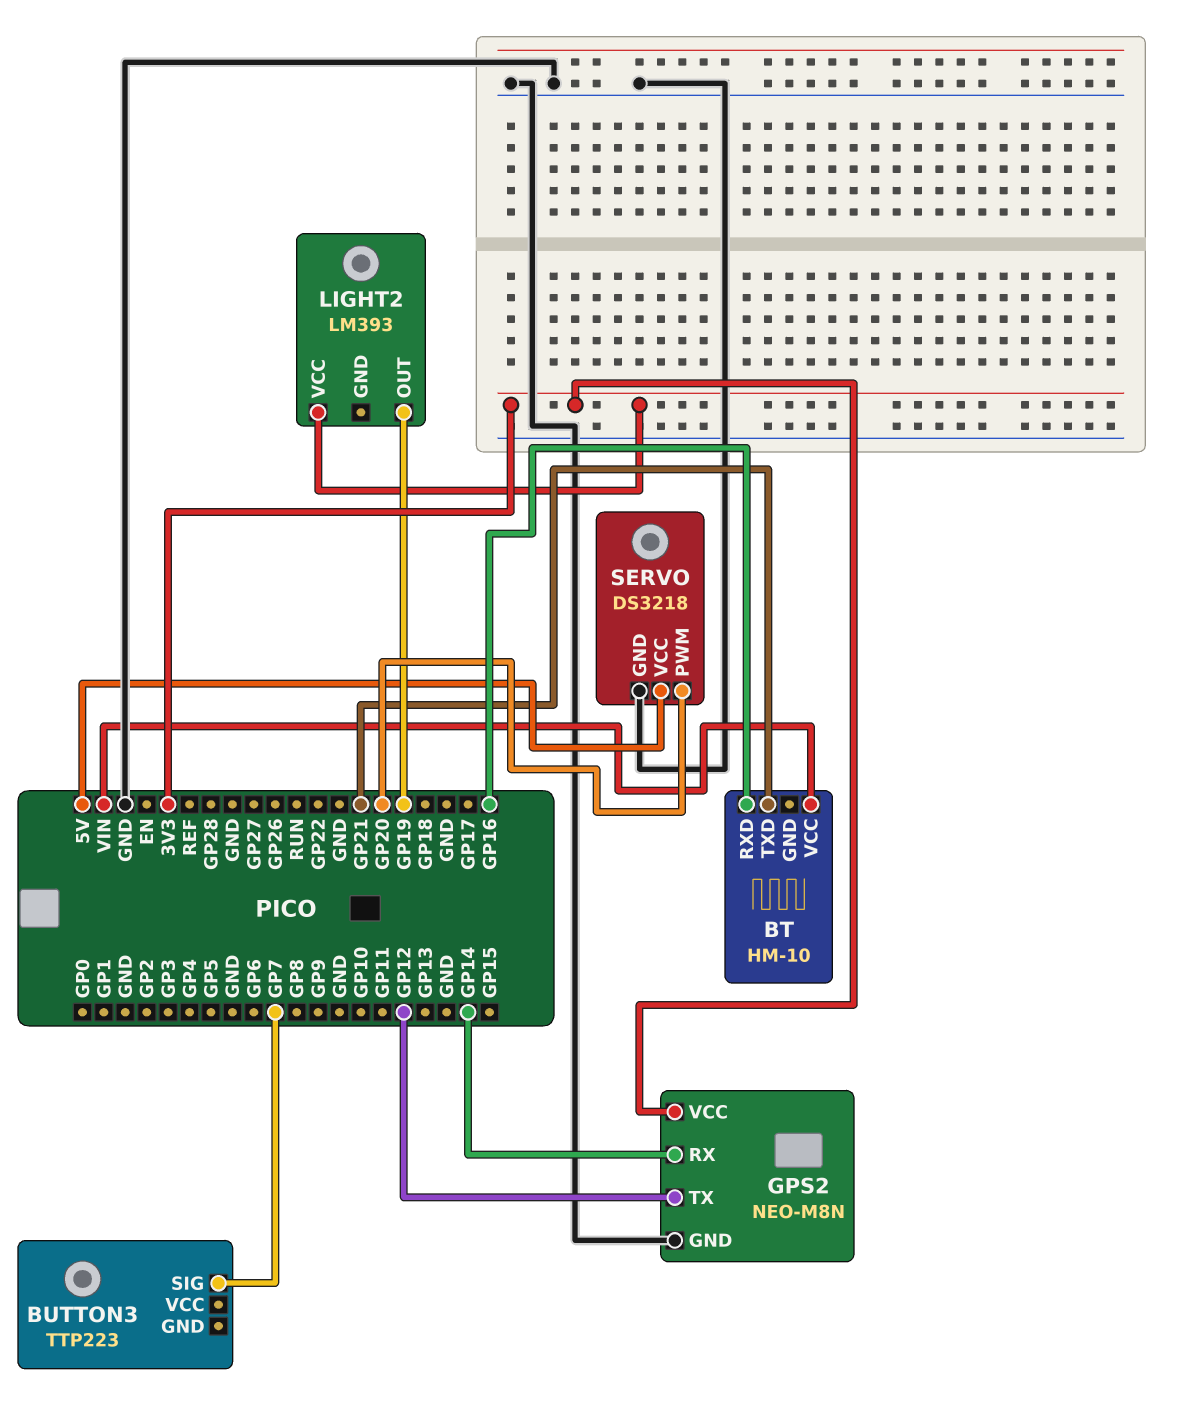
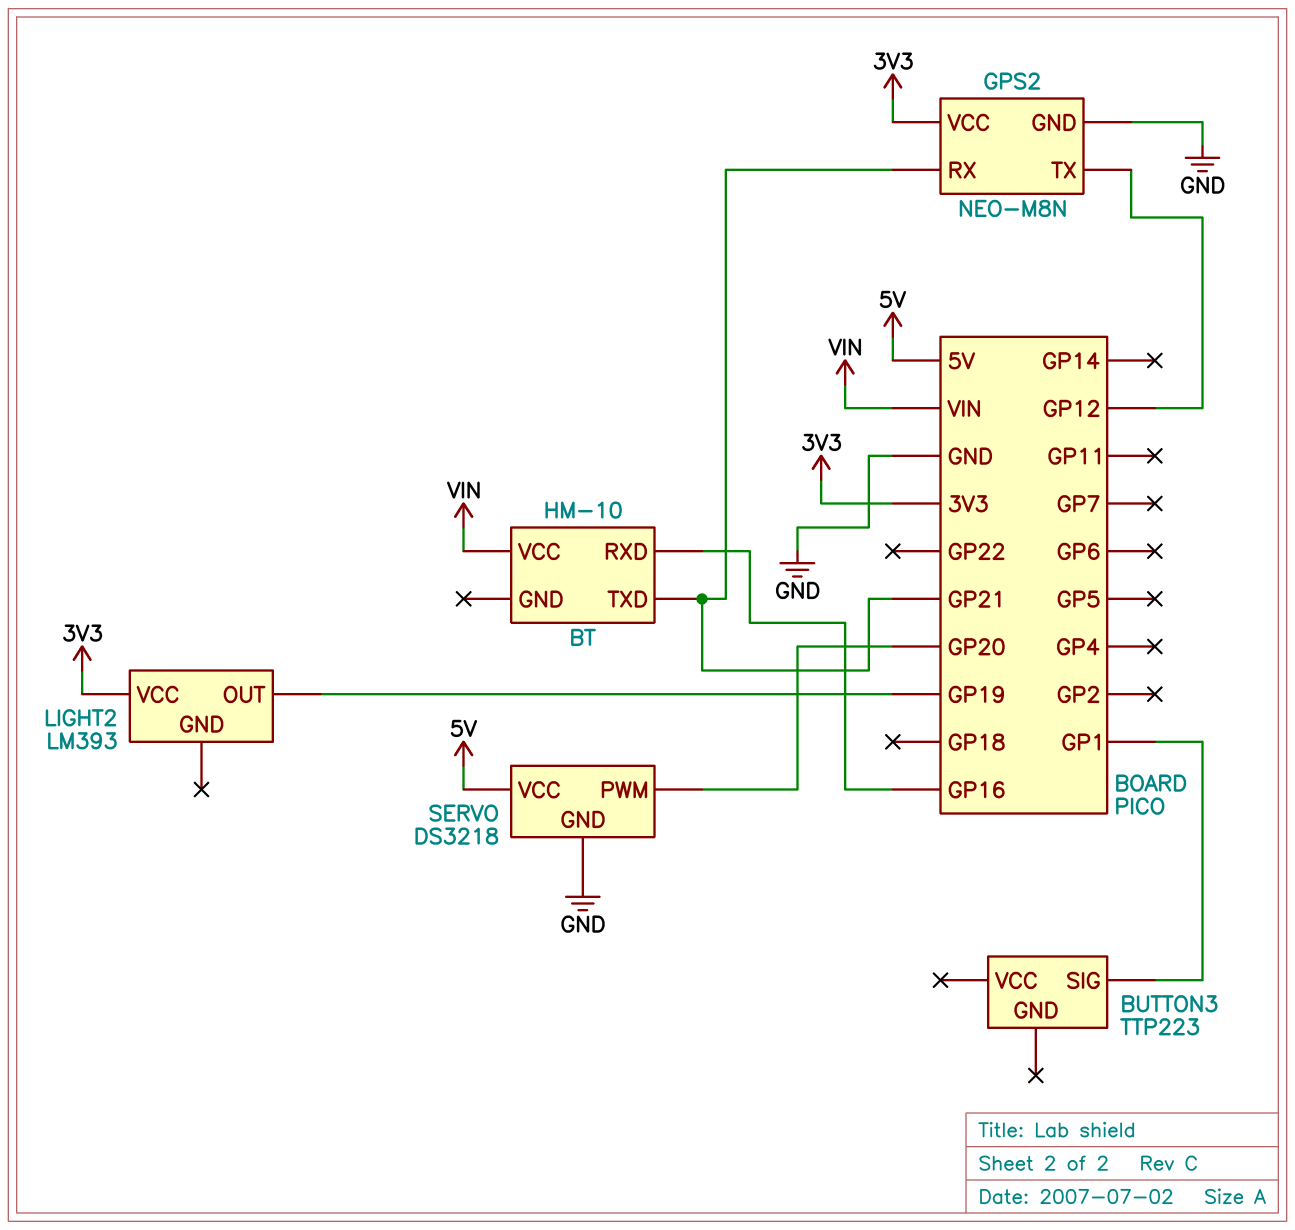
BUTTON3 pin SIG: GP7 -> GP1
GPS2 pin RX: GP14 -> GP21

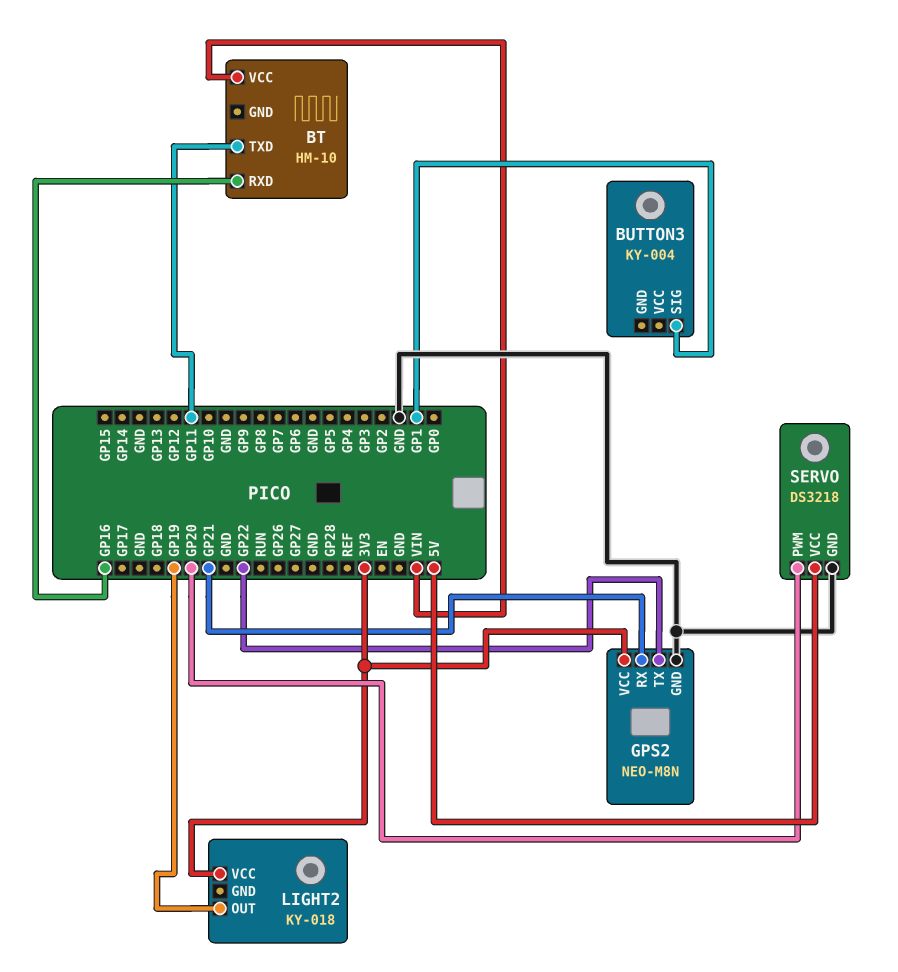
BT pin TXD: GP21 -> GP11
BUTTON3: TTP223 -> KY-004
GPS2 pin TX: GP12 -> GP22
LIGHT2: LM393 -> KY-018

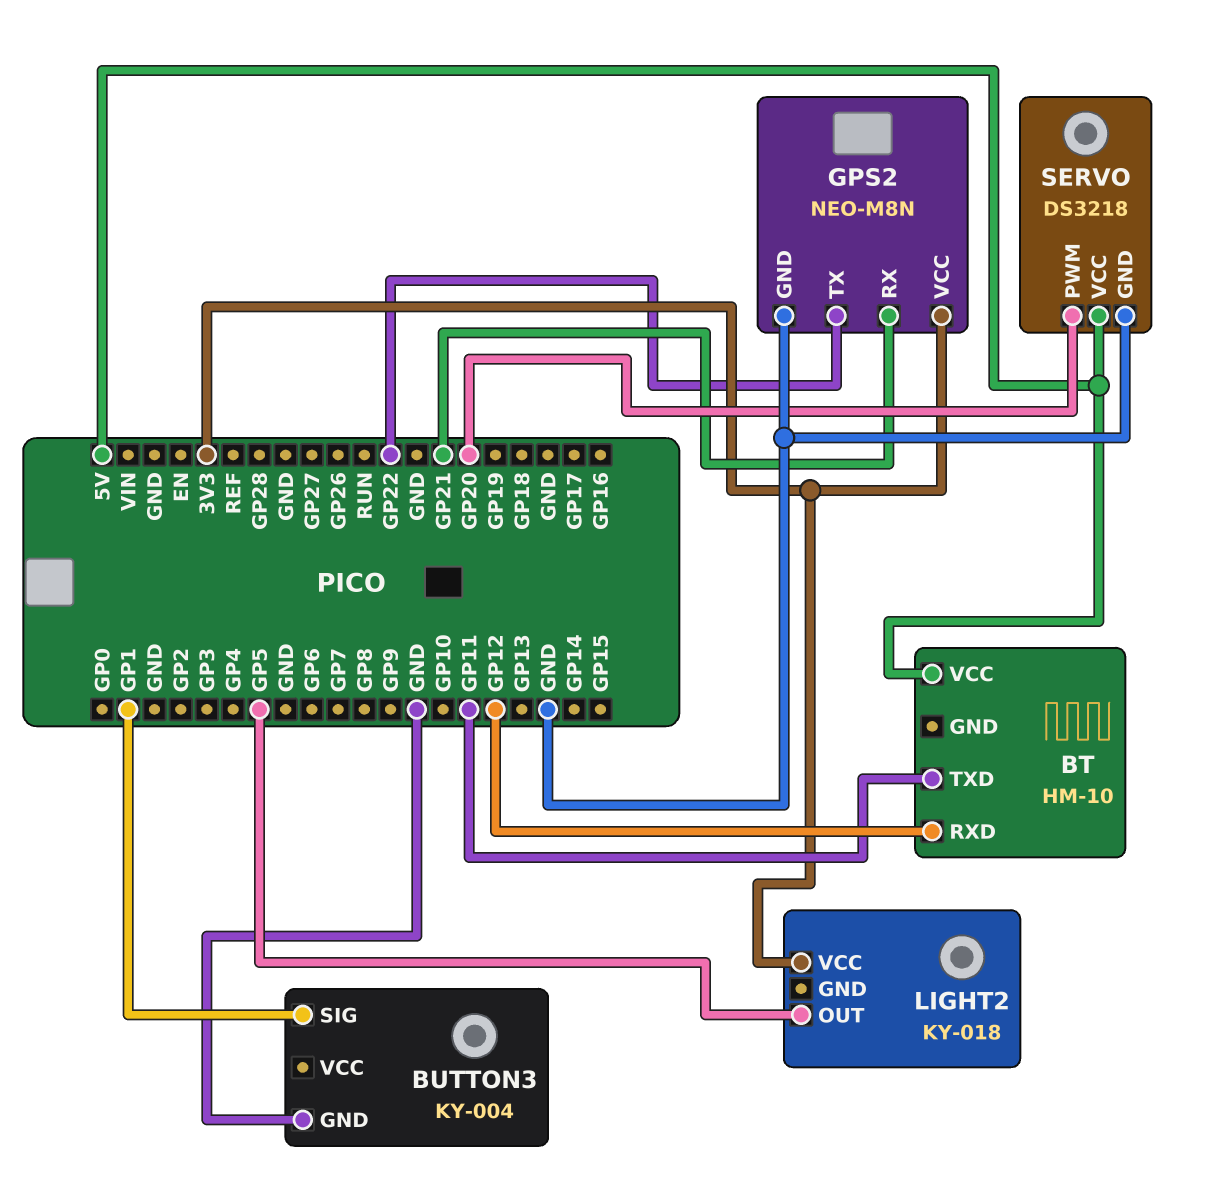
BT pin RXD: GP16 -> GP12
BT pin VCC: VIN -> 5V
BUTTON3 pin GND: none -> GND
LIGHT2 pin OUT: GP19 -> GP5

